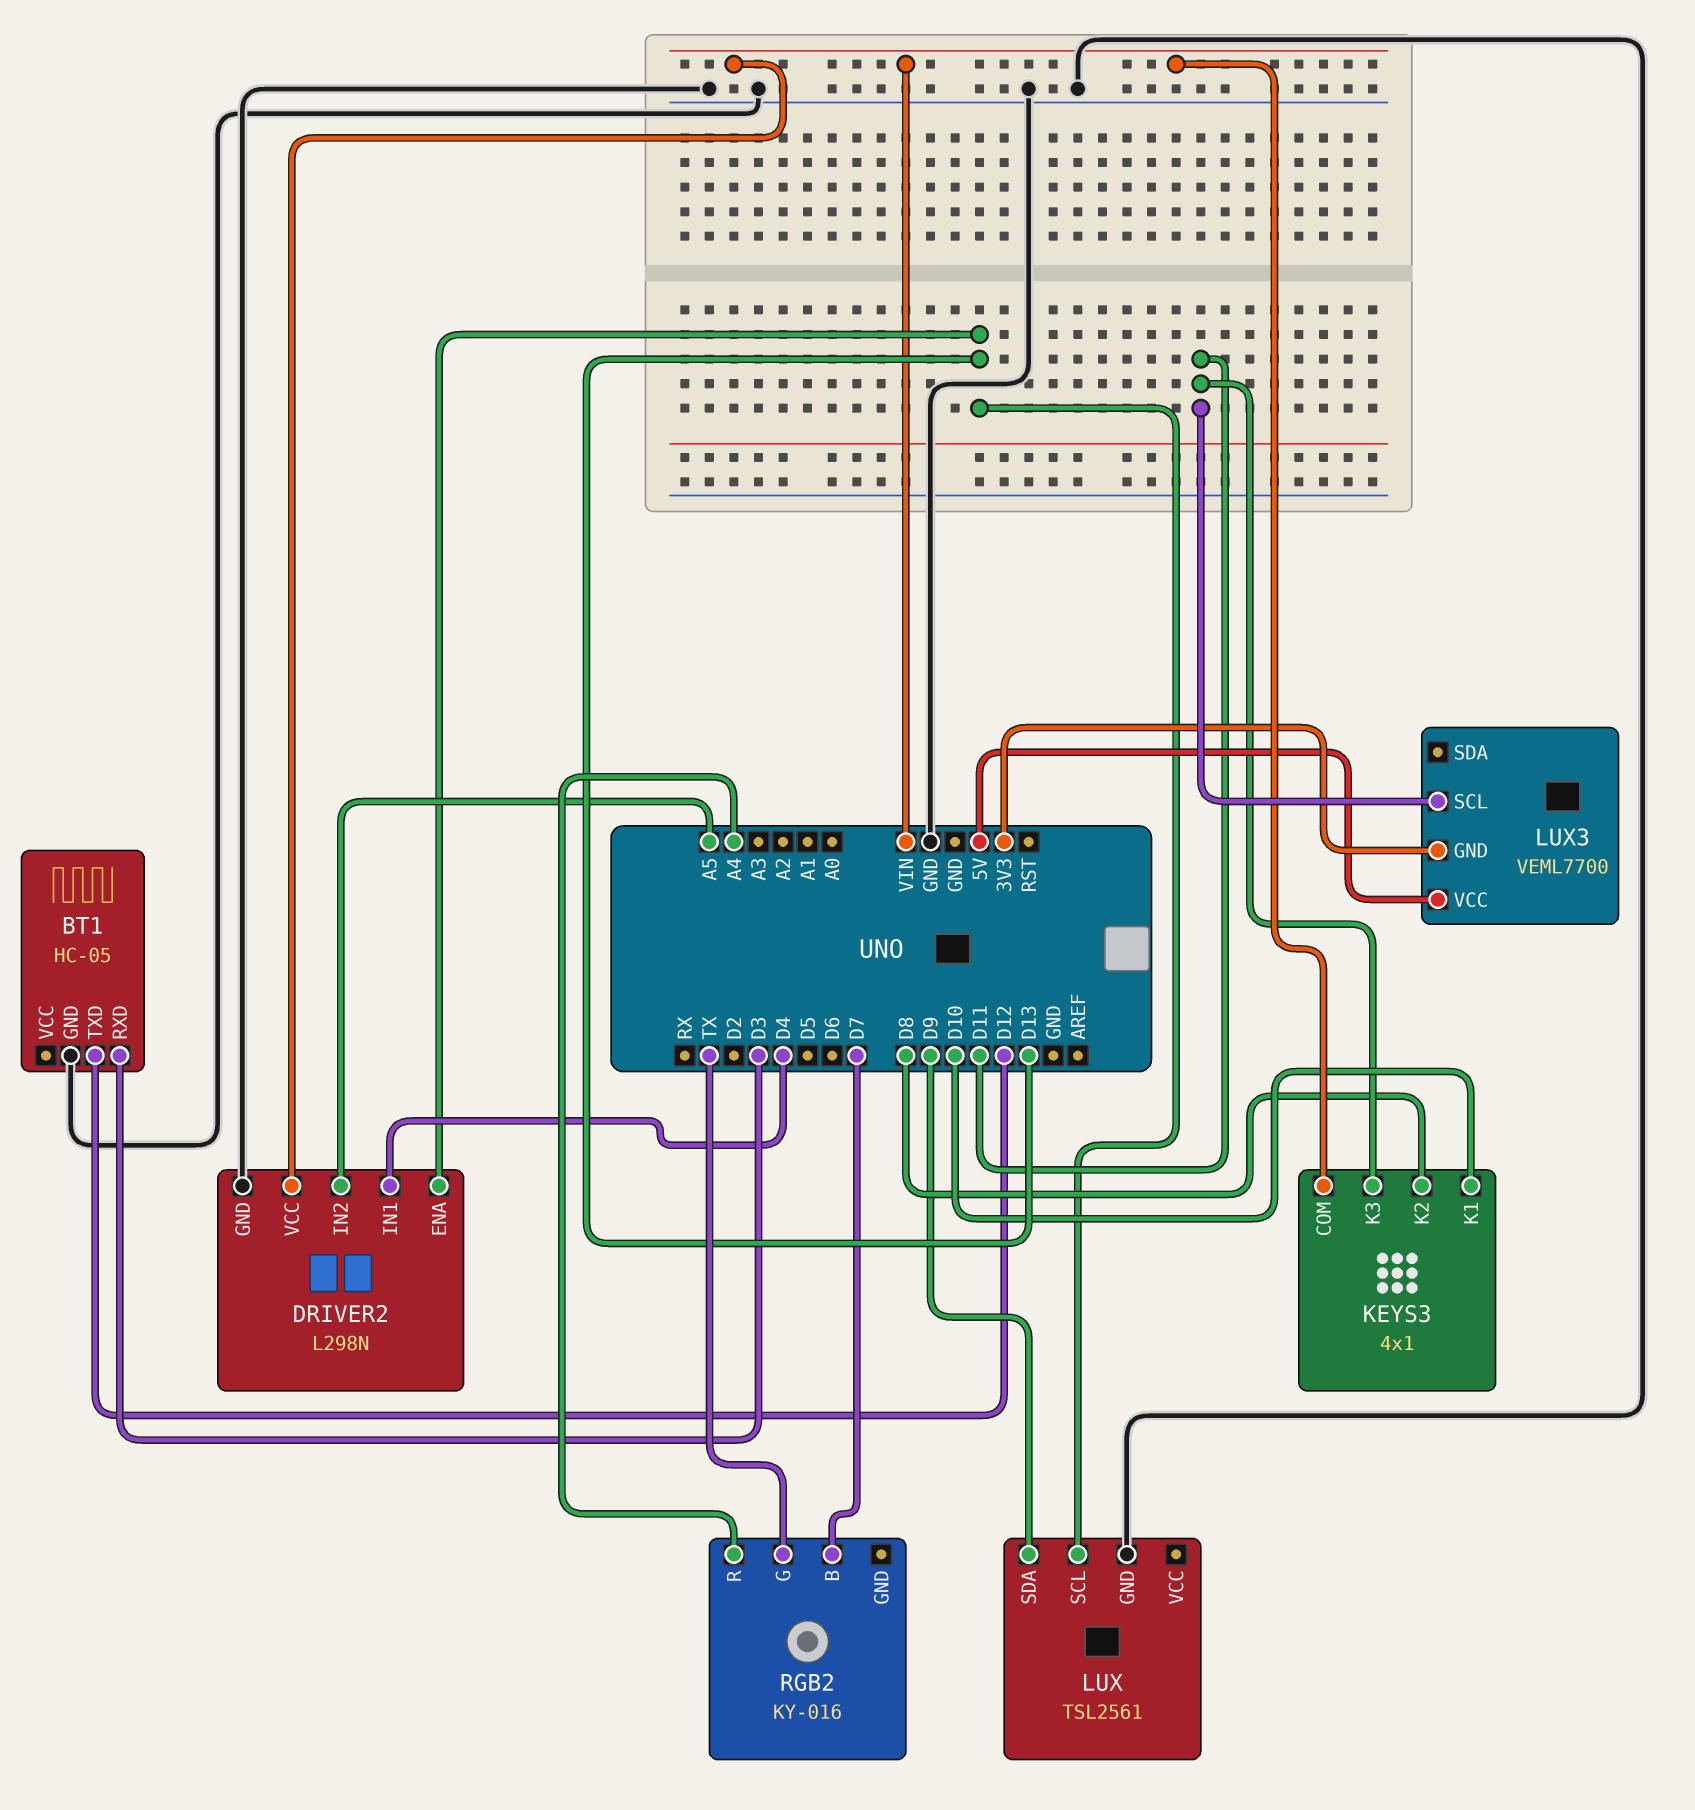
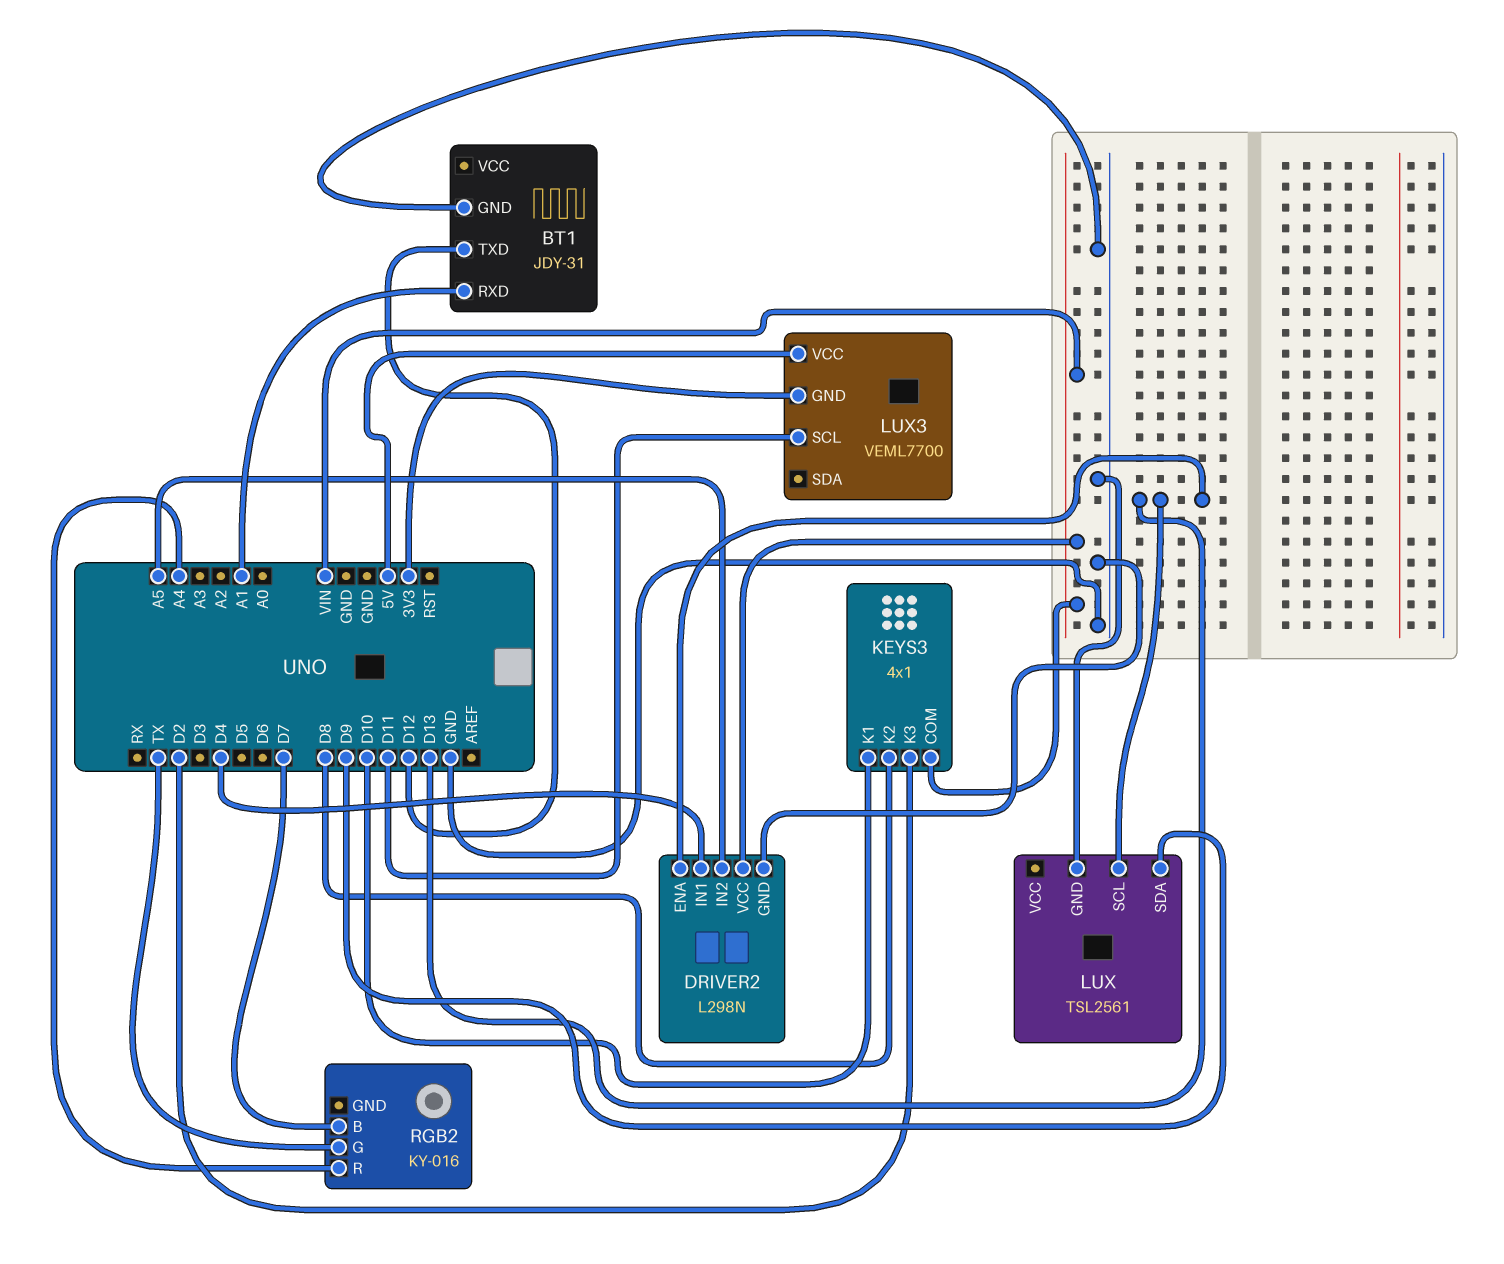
BT1: HC-05 -> JDY-31
BT1 pin RXD: D3 -> A1
KEYS3 pin K3: D11 -> D2

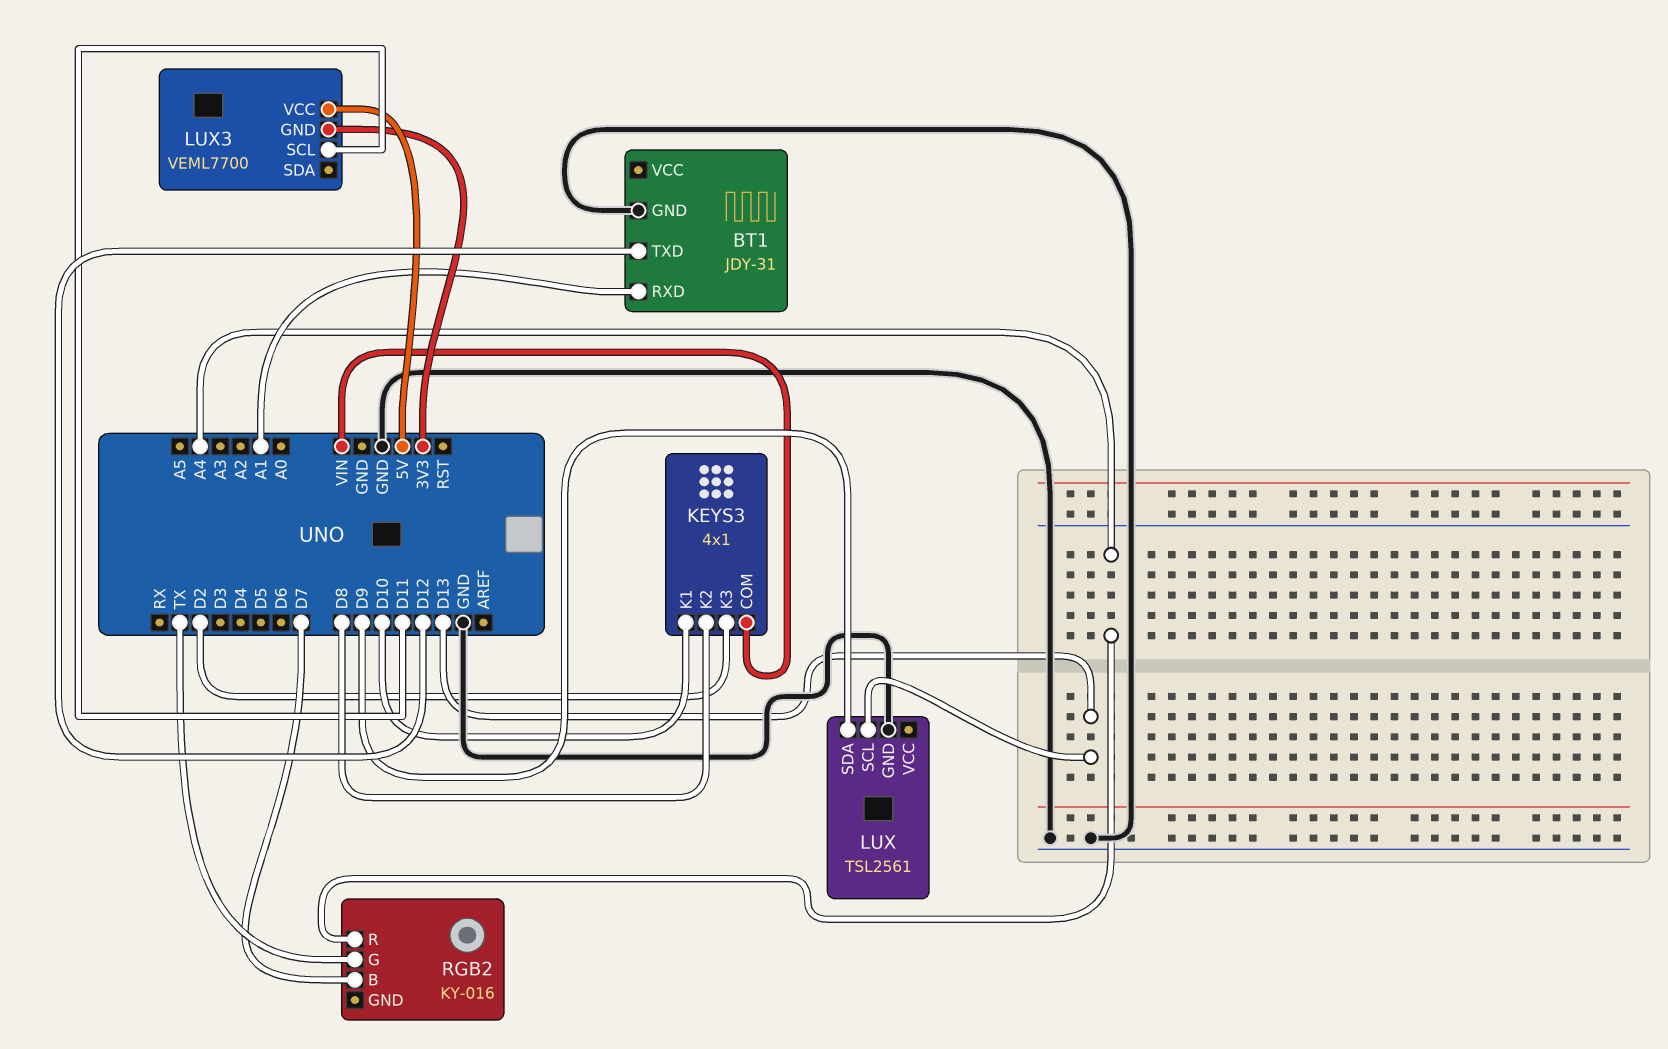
DRIVER2: L298N -> none
DRIVER2 pin ENA: D13 -> none
DRIVER2 pin GND: GND -> none
DRIVER2 pin IN1: D4 -> none
DRIVER2 pin IN2: A5 -> none
DRIVER2 pin VCC: VIN -> none

